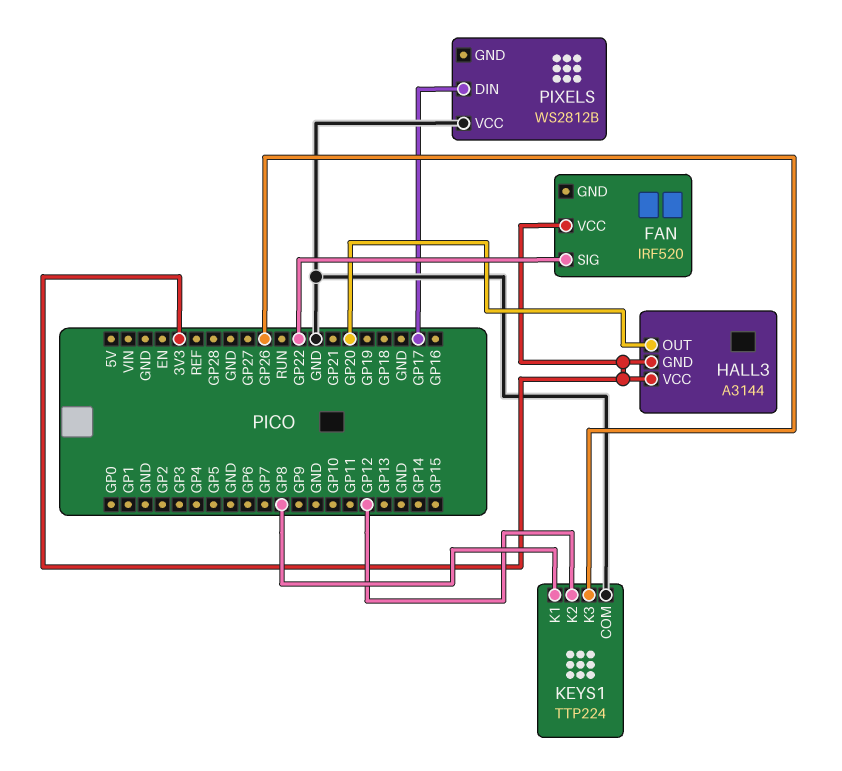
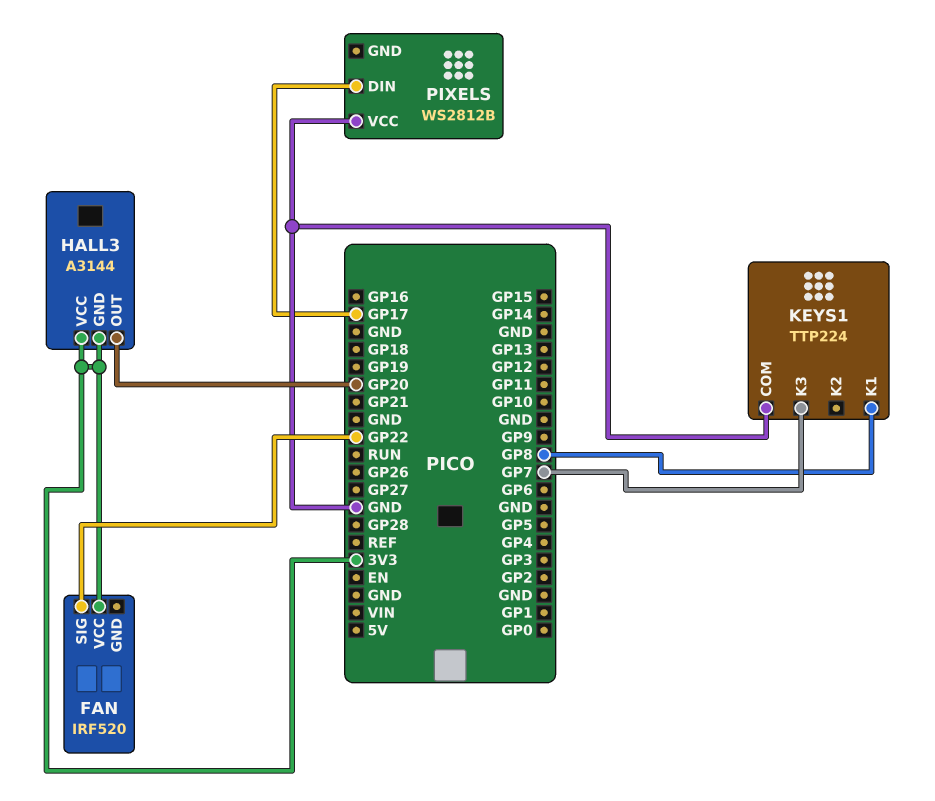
KEYS1 pin K2: GP12 -> none
KEYS1 pin K3: GP26 -> GP7

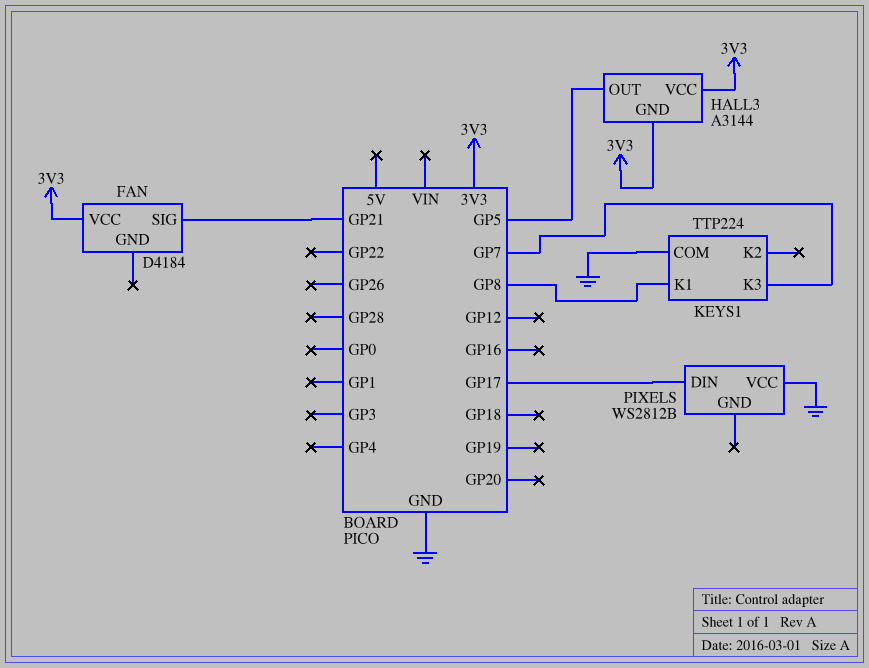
FAN: IRF520 -> D4184
FAN pin SIG: GP22 -> GP21
HALL3 pin OUT: GP20 -> GP5

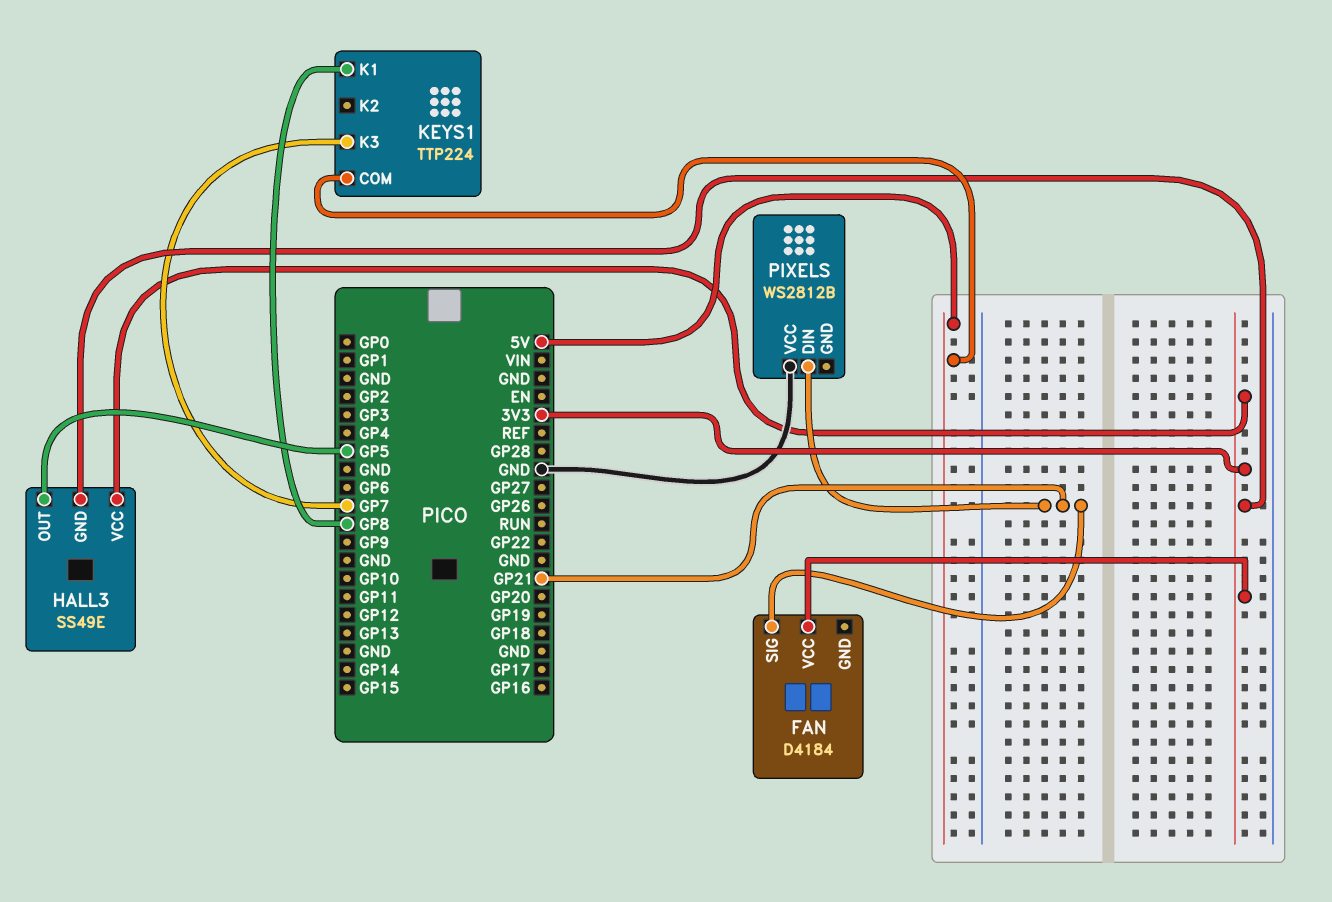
HALL3: A3144 -> SS49E
KEYS1 pin COM: GND -> 5V
PIXELS pin DIN: GP17 -> GP21

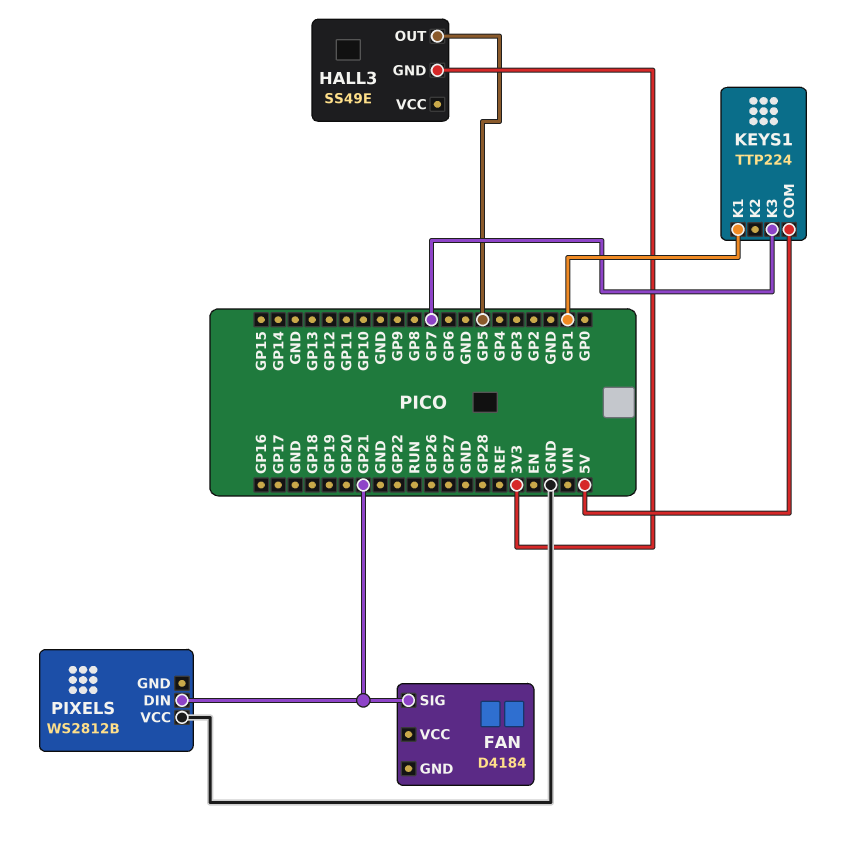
FAN pin VCC: 3V3 -> none
HALL3 pin VCC: 3V3 -> none
KEYS1 pin K1: GP8 -> GP1

